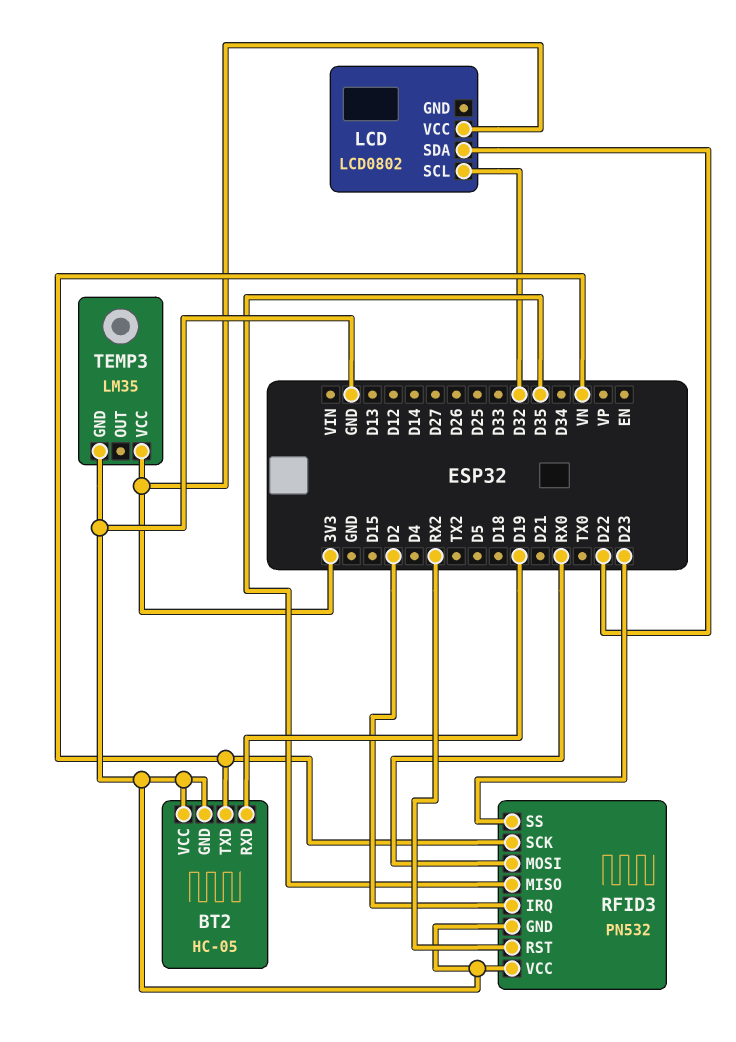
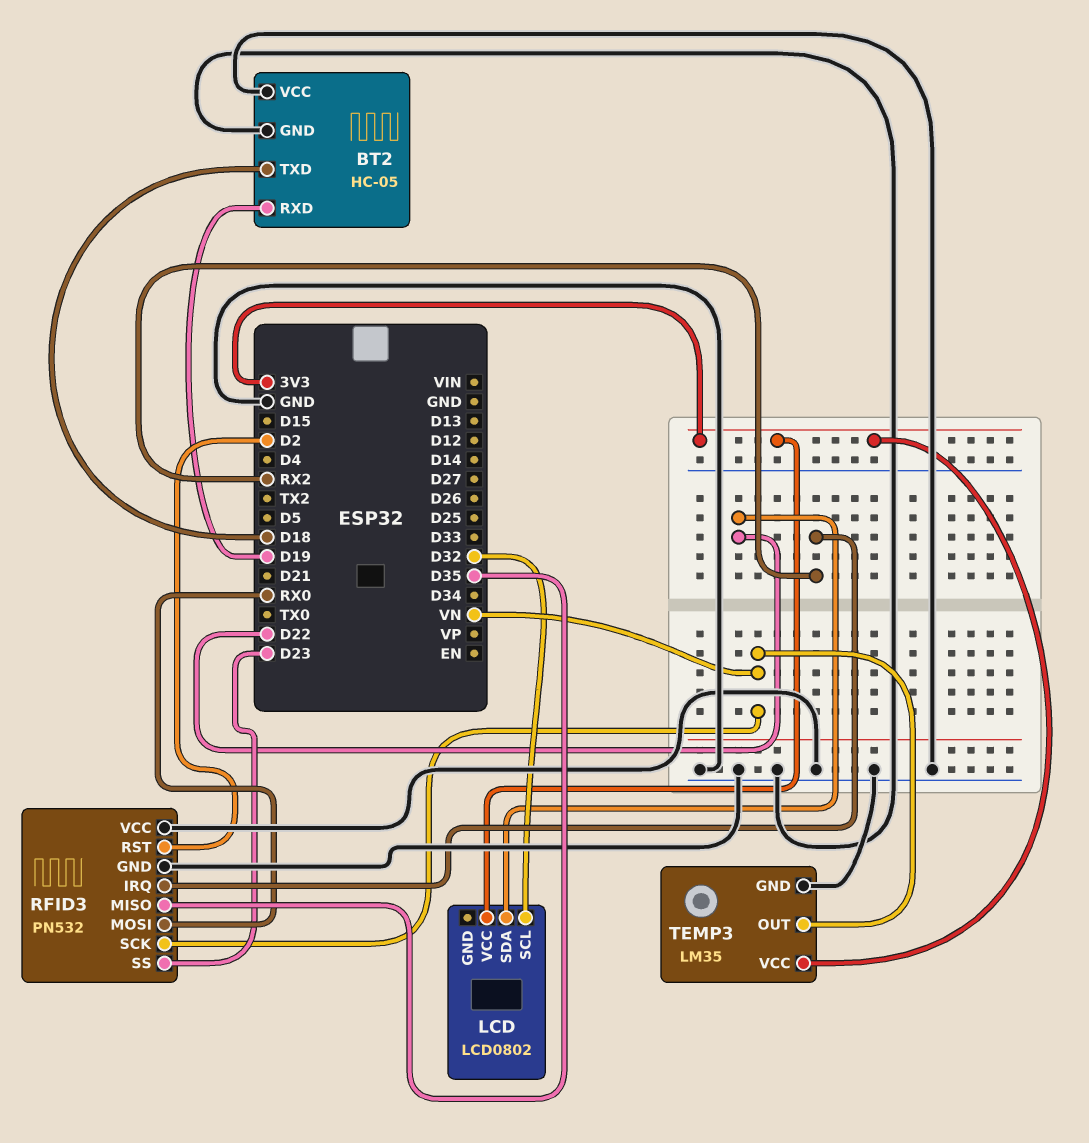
BT2 pin TXD: VN -> D18
RFID3 pin IRQ: D2 -> RX2
RFID3 pin RST: RX2 -> D2
TEMP3 pin OUT: none -> VN

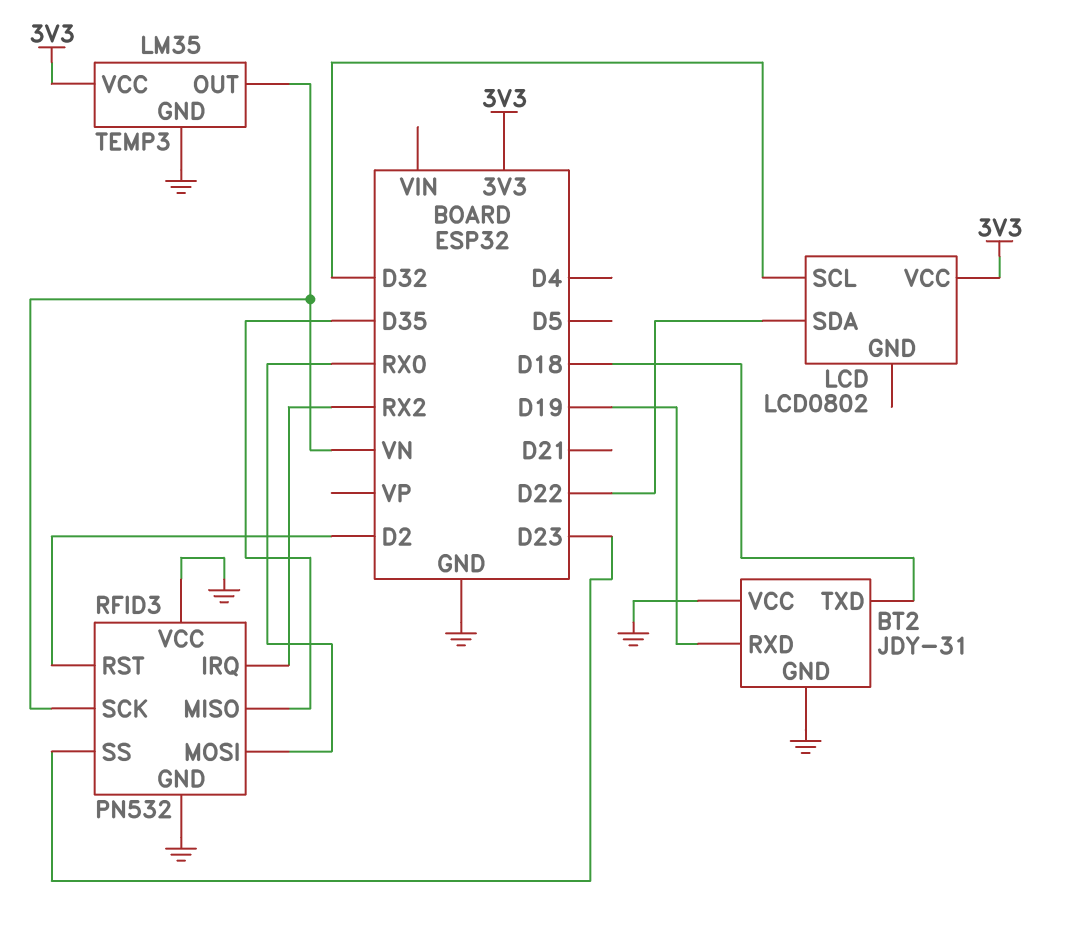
BT2: HC-05 -> JDY-31

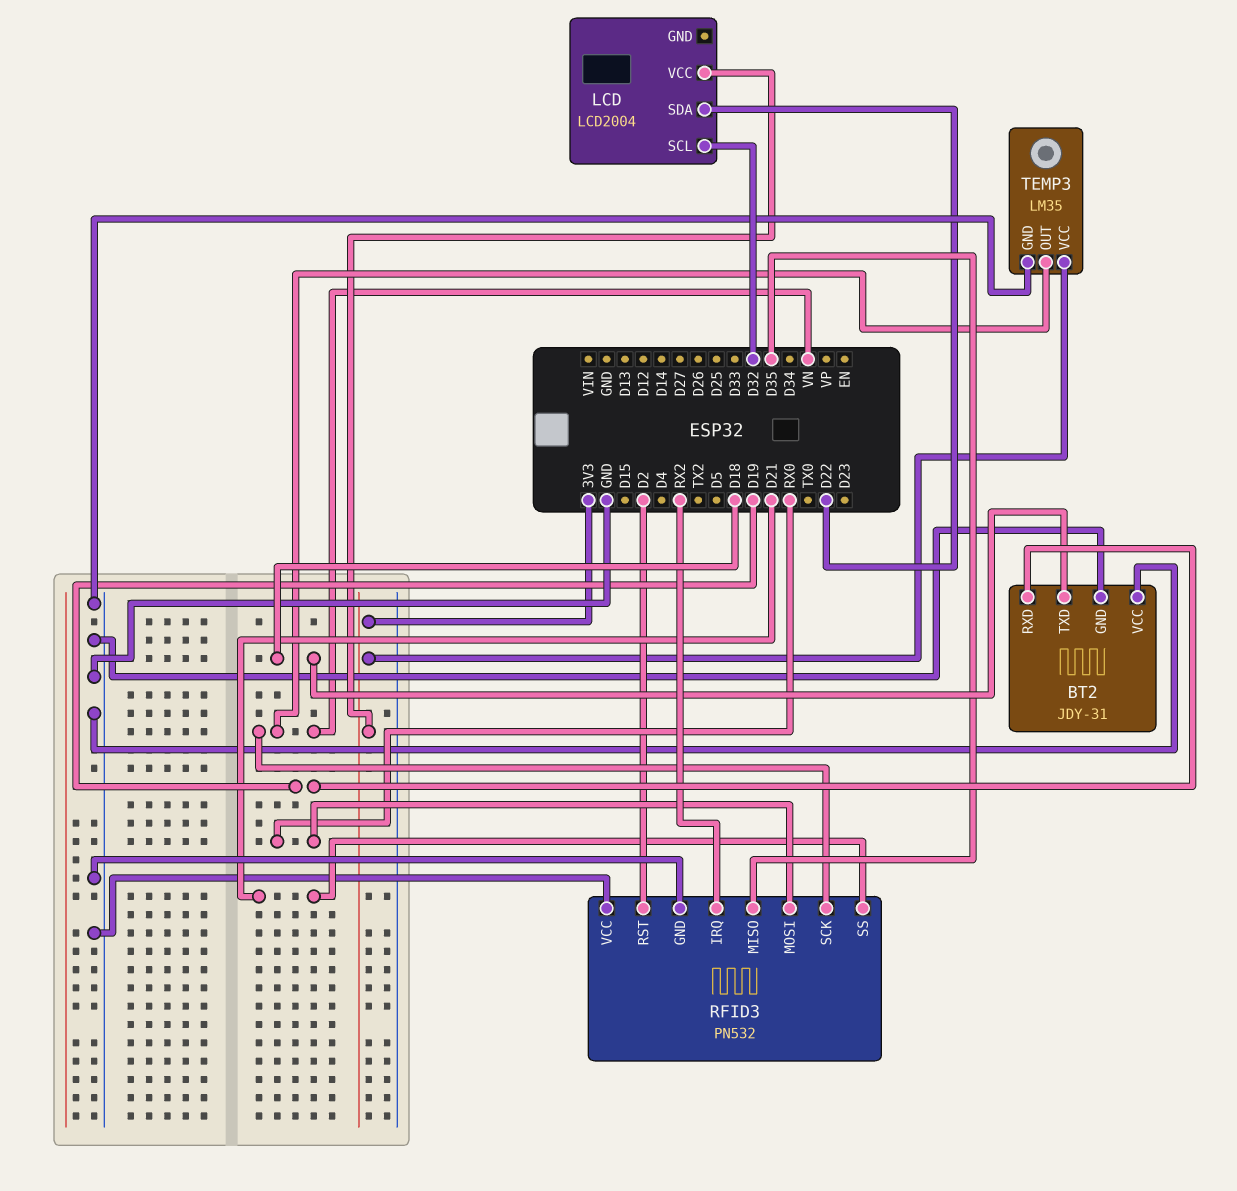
LCD: LCD0802 -> LCD2004
RFID3 pin SS: D23 -> D21

